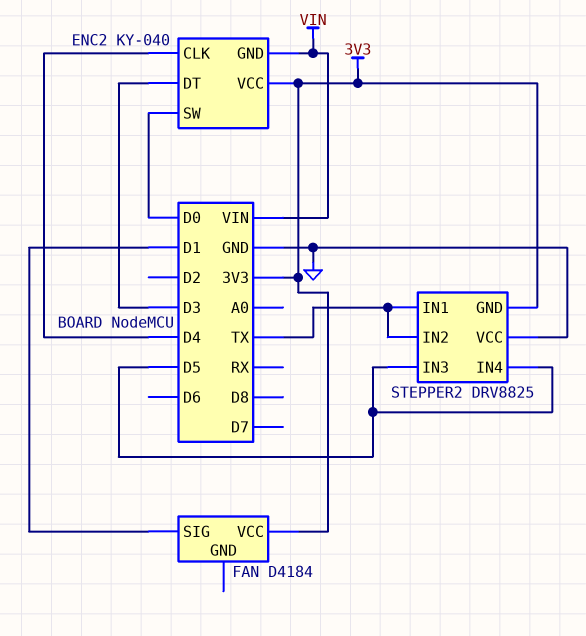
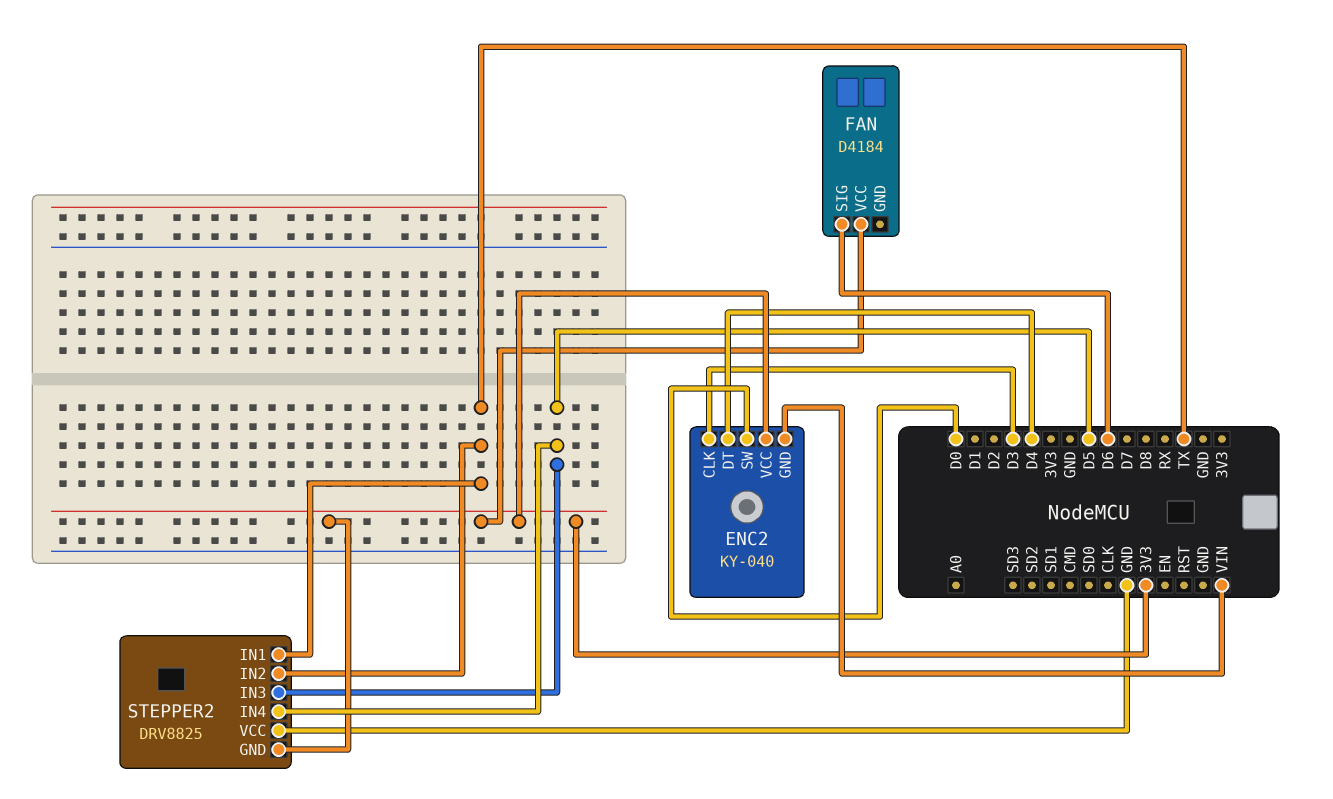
ENC2 pin CLK: D4 -> D3
ENC2 pin DT: D3 -> D4
FAN pin SIG: D1 -> D6

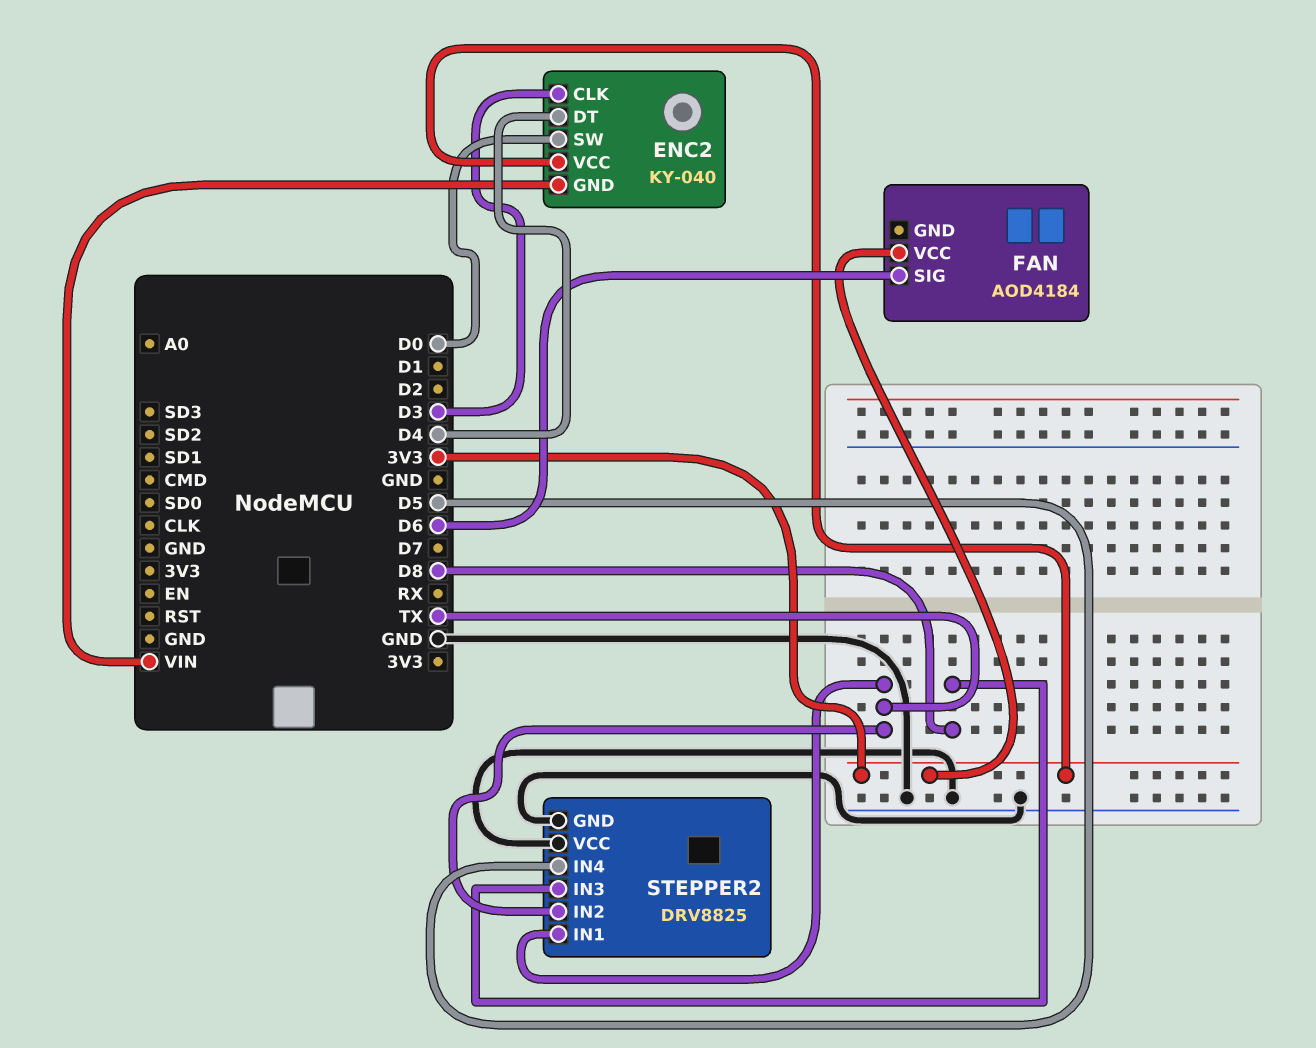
FAN: D4184 -> AOD4184
STEPPER2 pin GND: 3V3 -> GND
STEPPER2 pin IN3: D5 -> D8

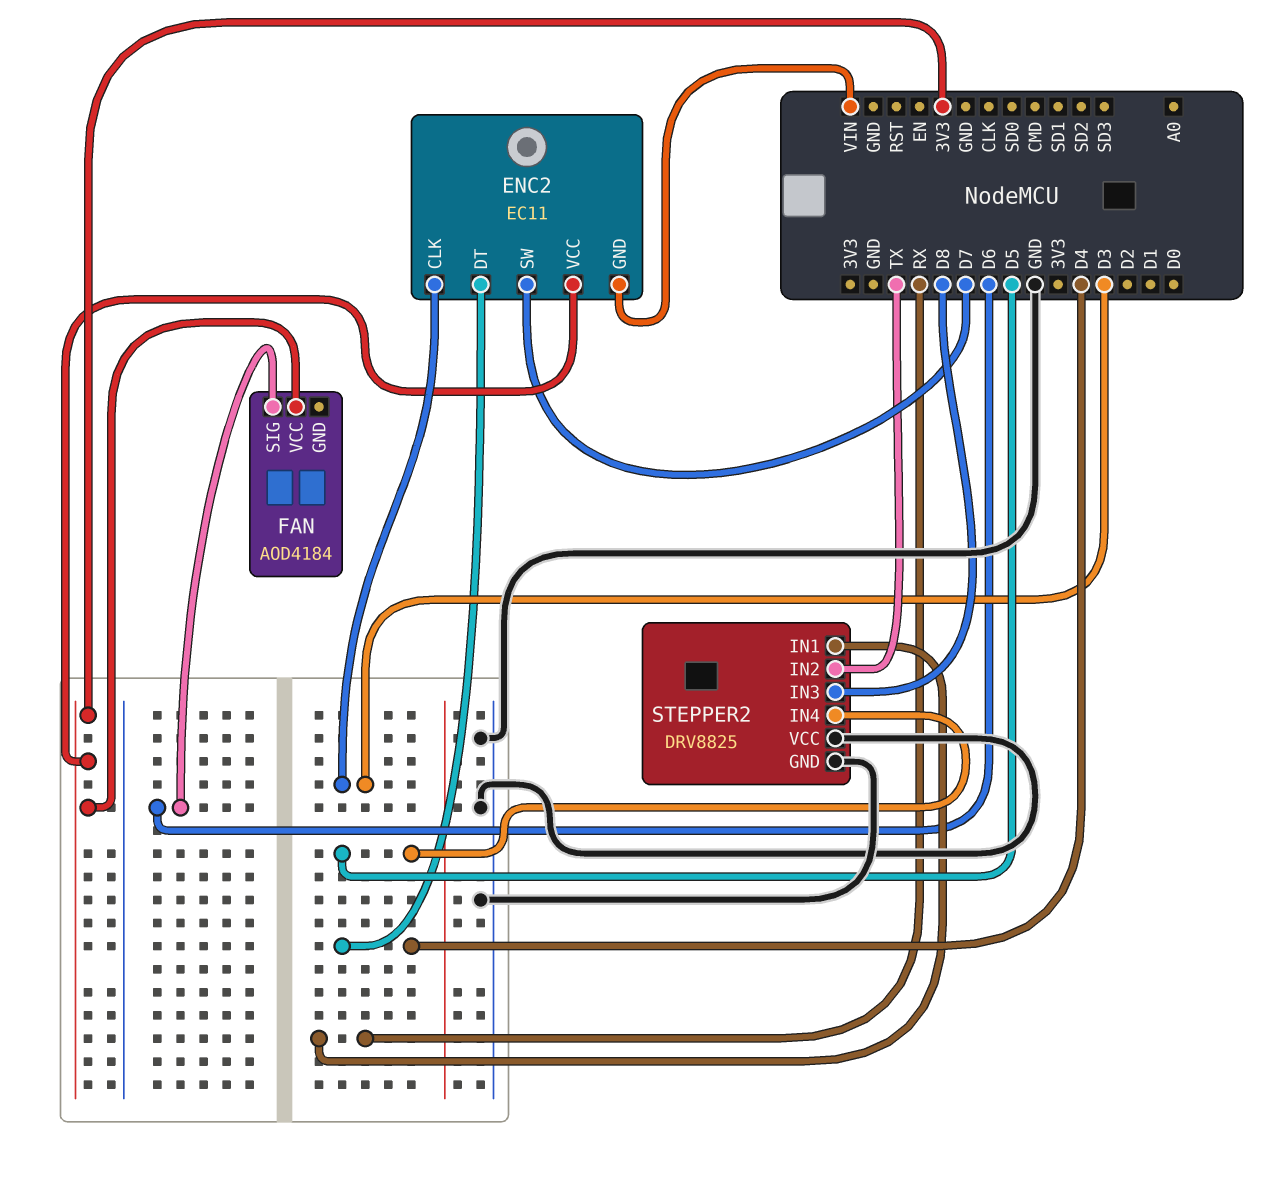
ENC2: KY-040 -> EC11
ENC2 pin SW: D0 -> D7
STEPPER2 pin IN1: TX -> RX

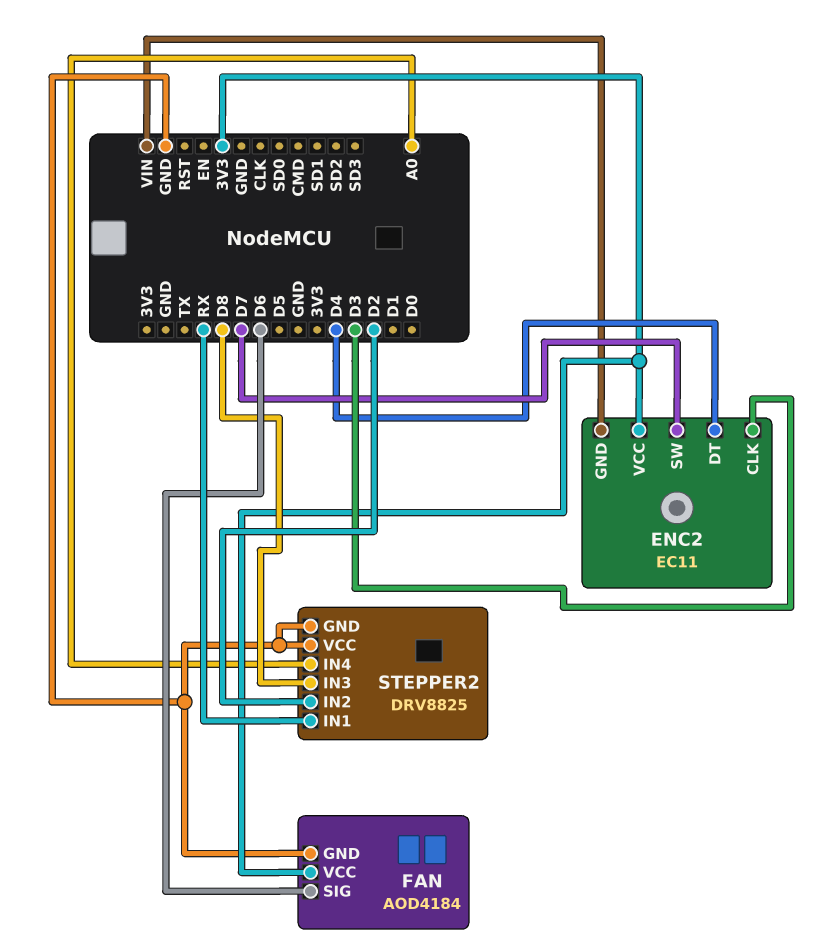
FAN pin GND: none -> GND
STEPPER2 pin IN2: TX -> D2
STEPPER2 pin IN4: D5 -> A0

